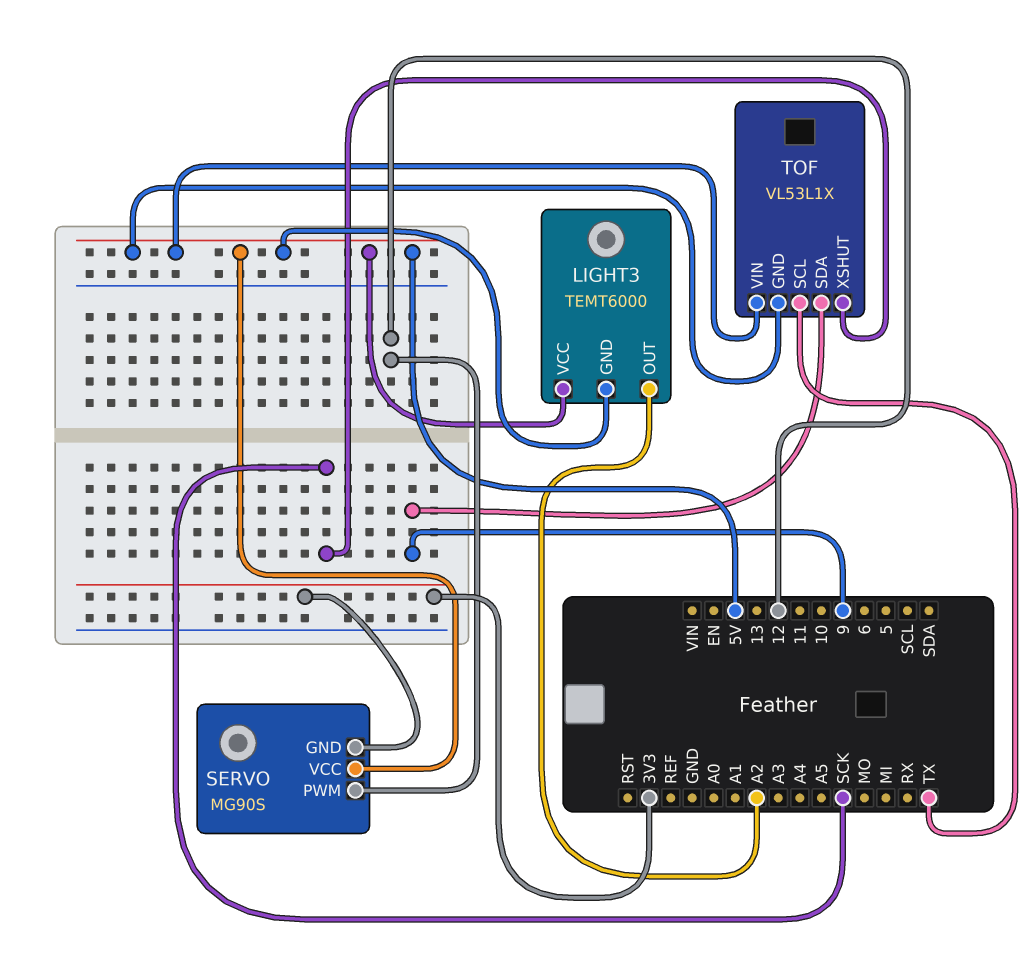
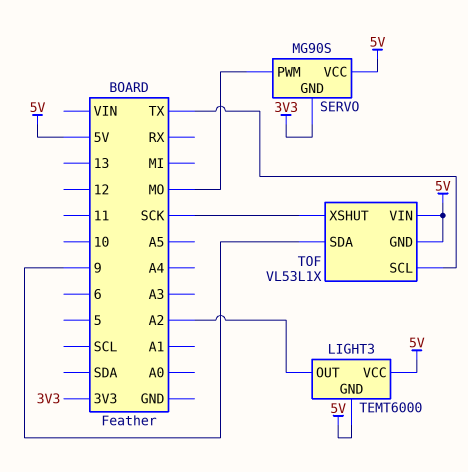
SERVO pin PWM: 12 -> MO

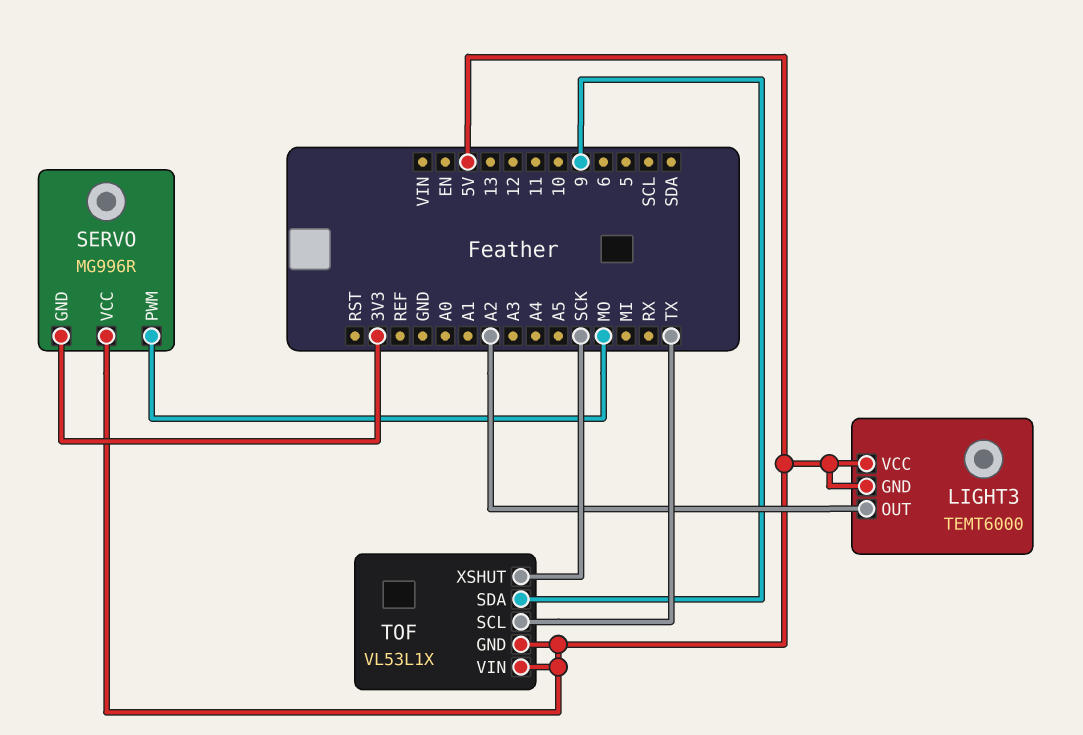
SERVO: MG90S -> MG996R

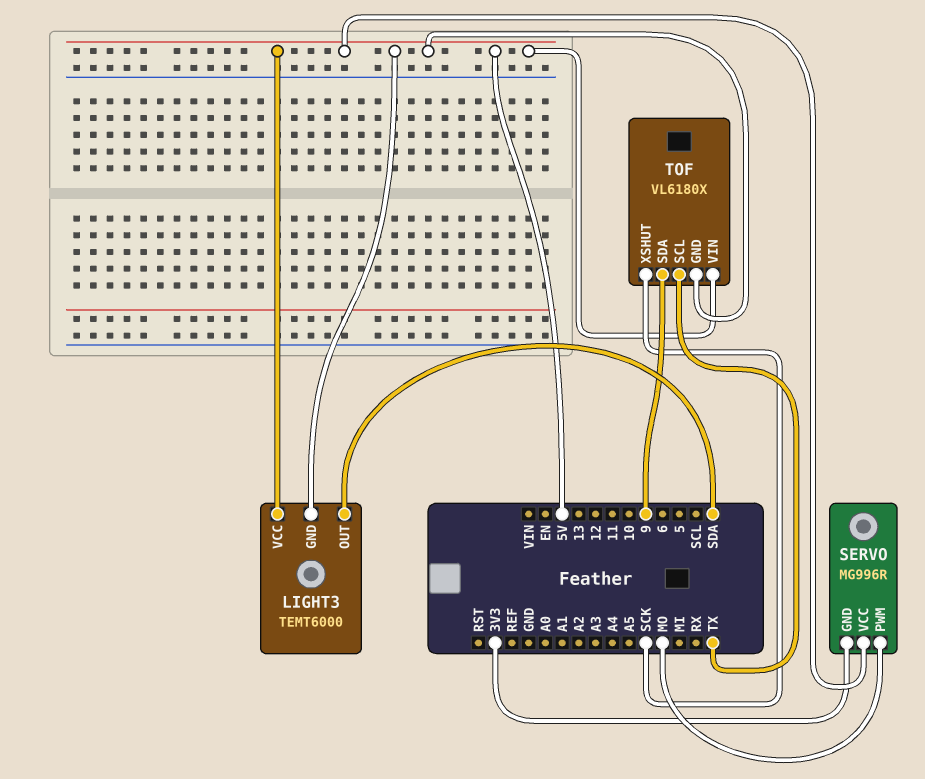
LIGHT3 pin OUT: A2 -> SDA
TOF: VL53L1X -> VL6180X

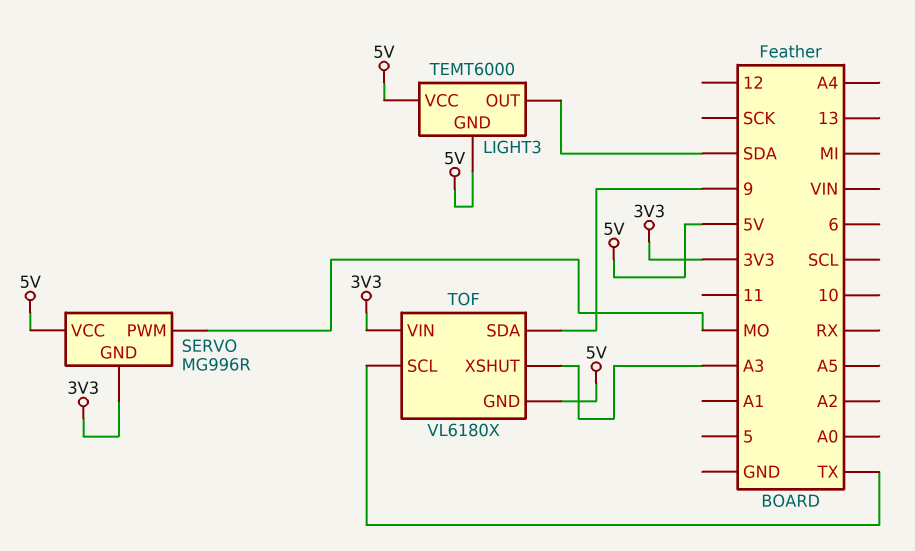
TOF pin VIN: 5V -> 3V3
TOF pin XSHUT: SCK -> A3

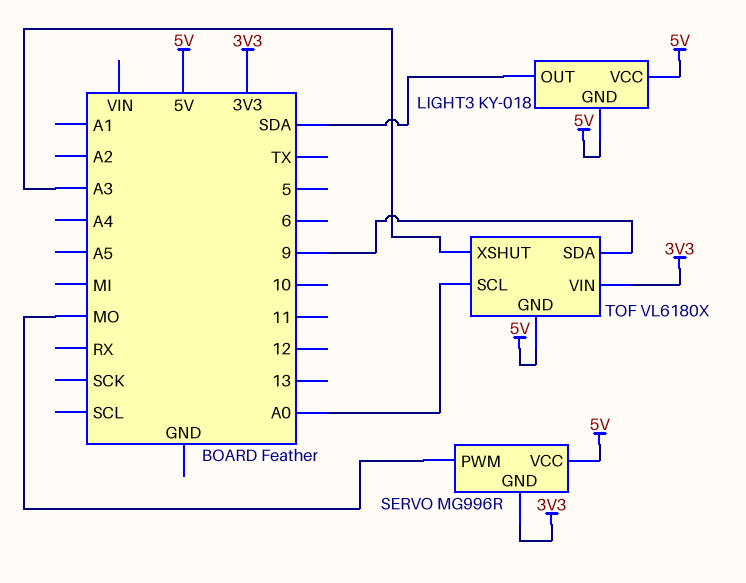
LIGHT3: TEMT6000 -> KY-018
TOF pin SCL: TX -> A0

